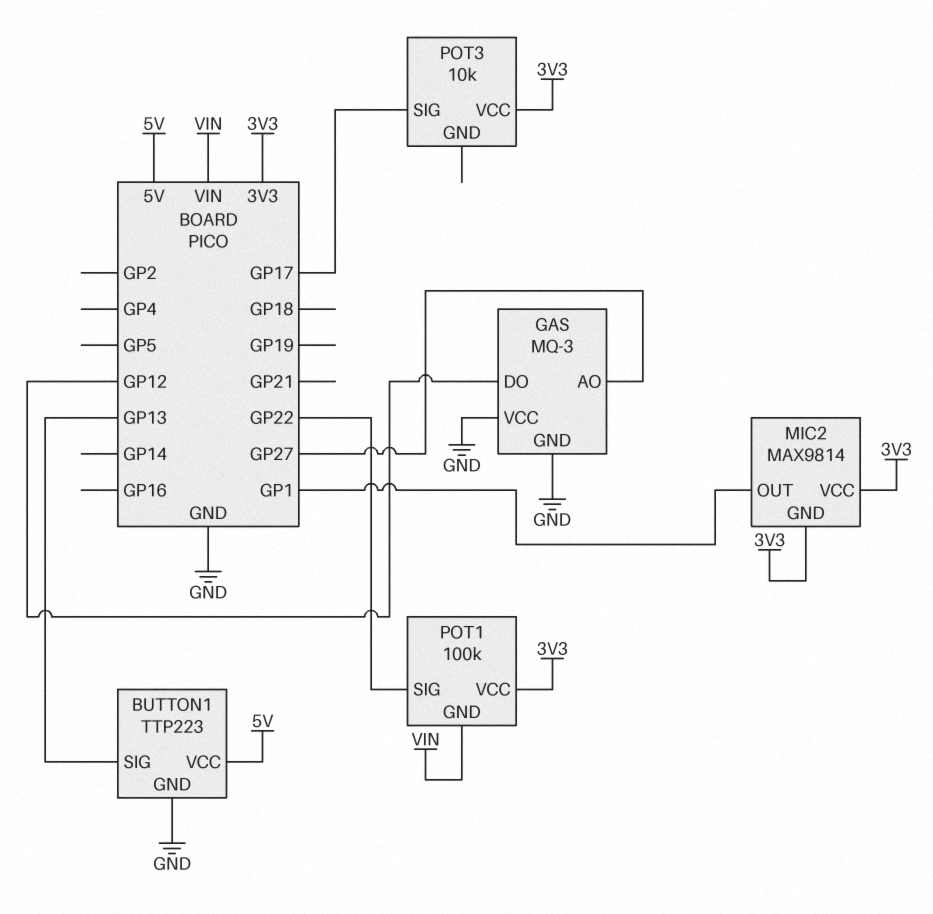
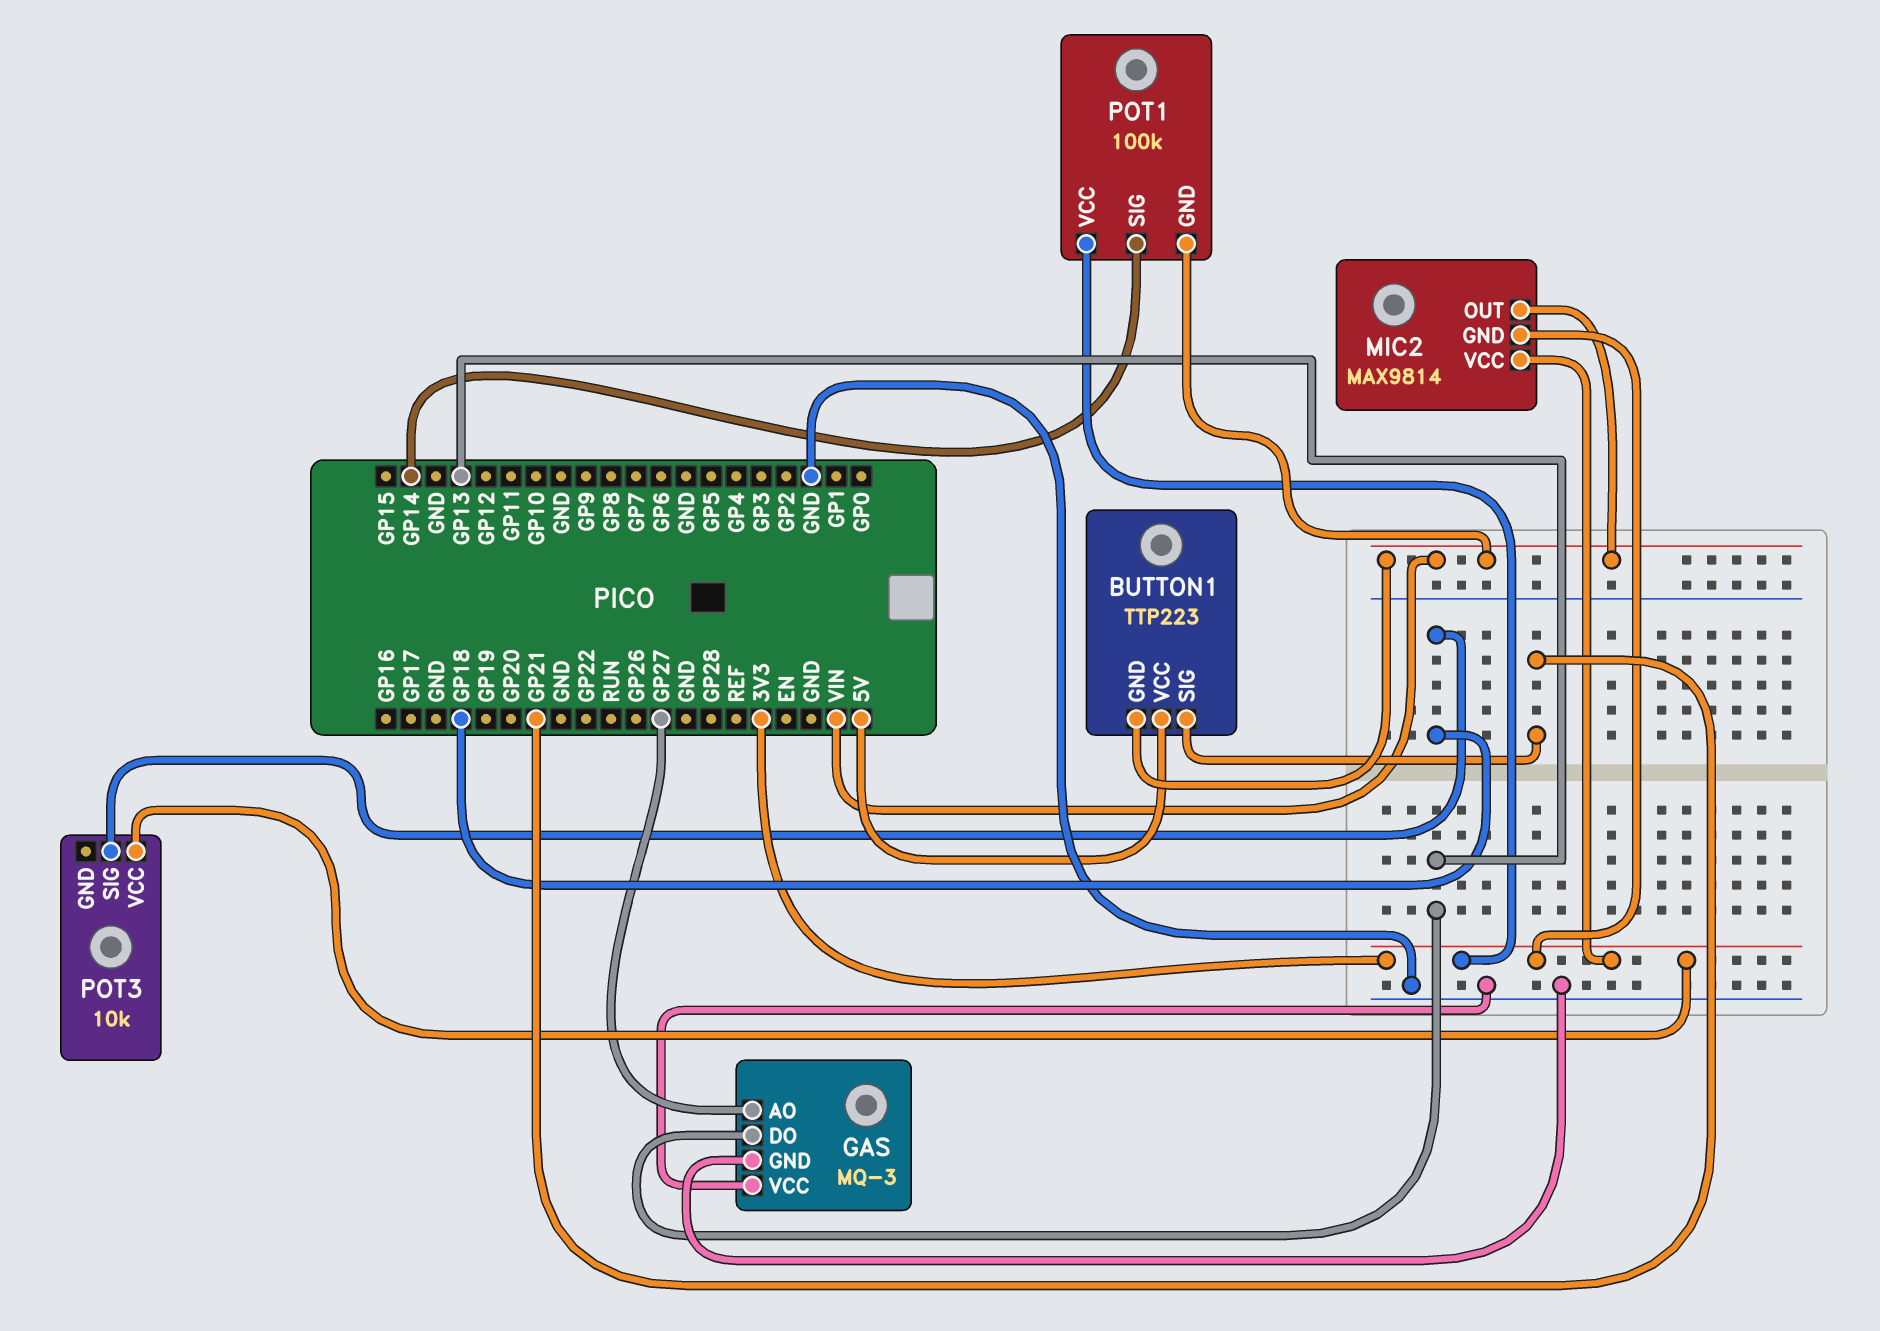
BUTTON1 pin GND: GND -> VIN
BUTTON1 pin SIG: GP13 -> GP21
GAS pin DO: GP12 -> GP13
MIC2 pin OUT: GP1 -> VIN
POT1 pin SIG: GP22 -> GP14
POT3 pin SIG: GP17 -> GP18

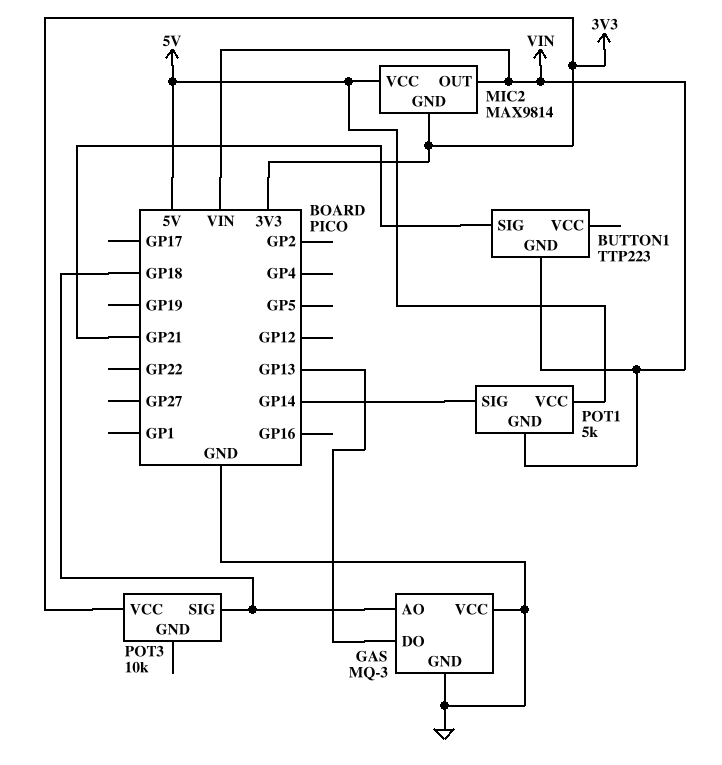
BUTTON1 pin VCC: 5V -> none
GAS pin AO: GP27 -> GP18
MIC2 pin VCC: 3V3 -> 5V
POT1: 100k -> 5k
POT1 pin VCC: 3V3 -> 5V

